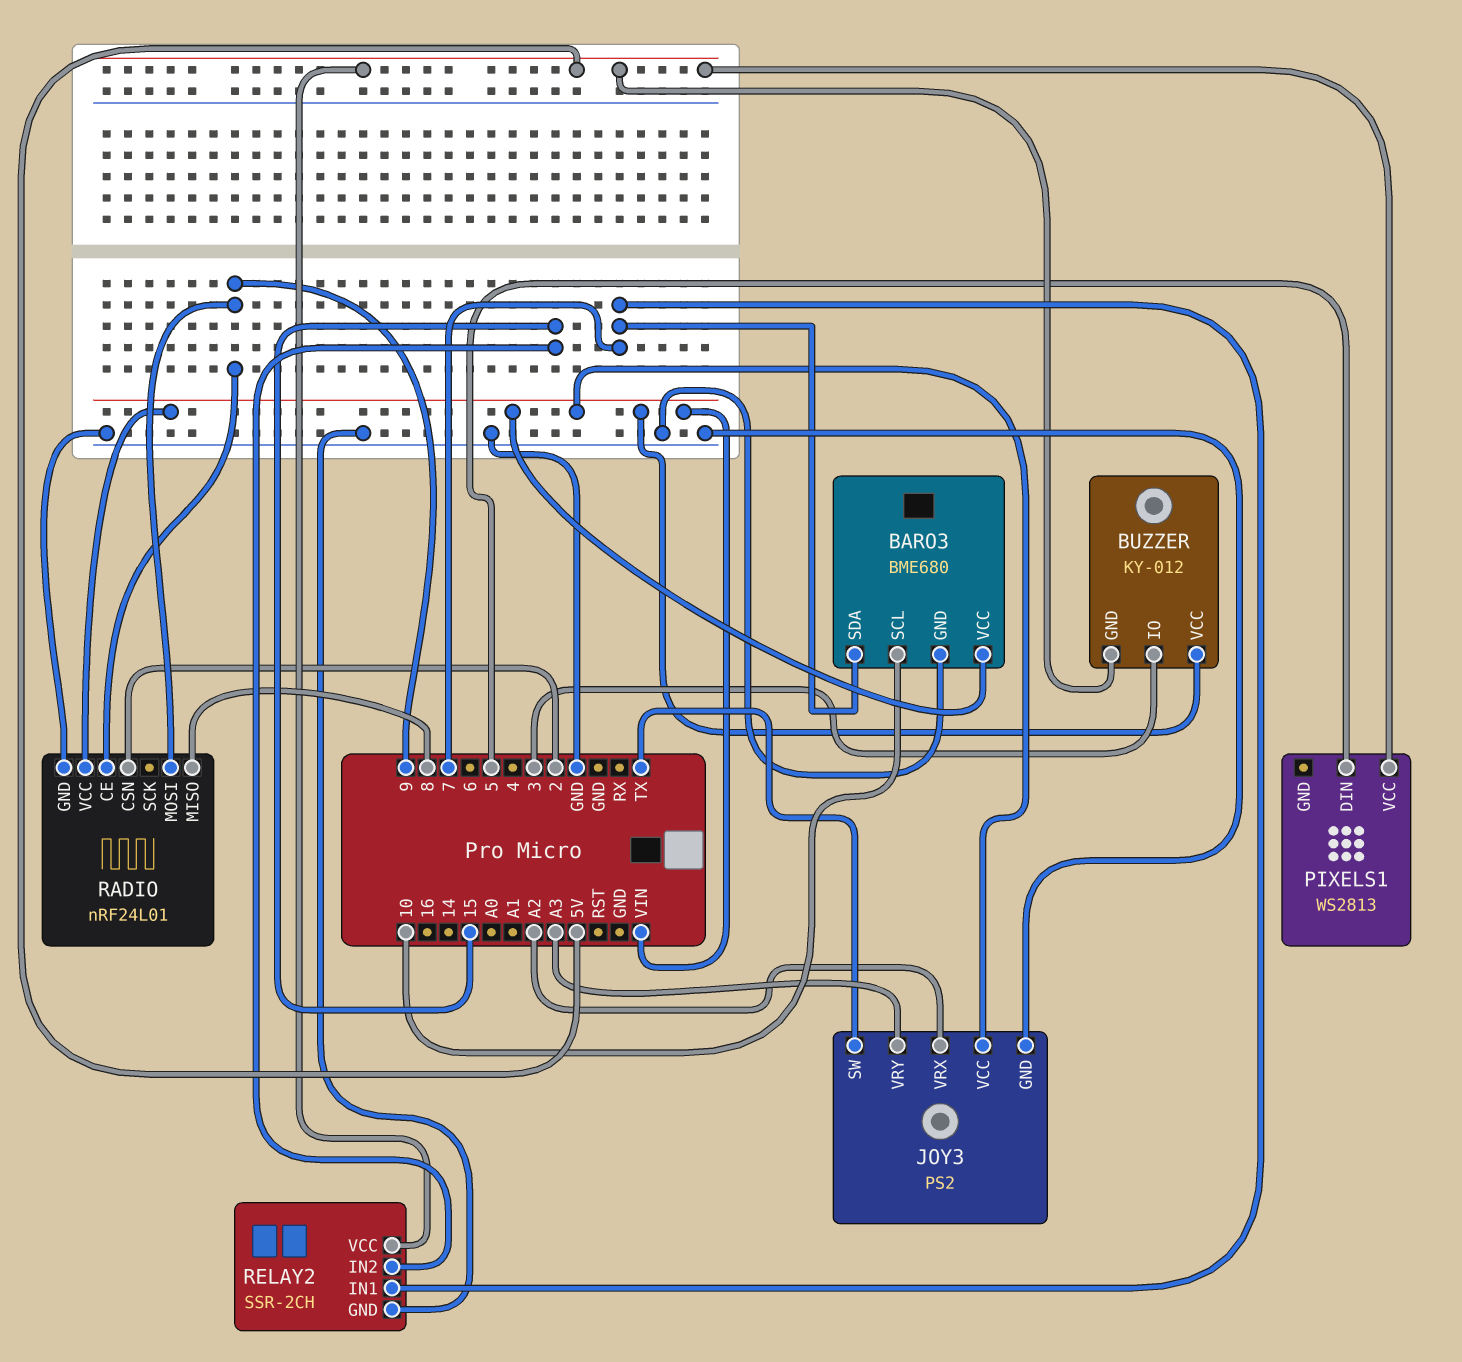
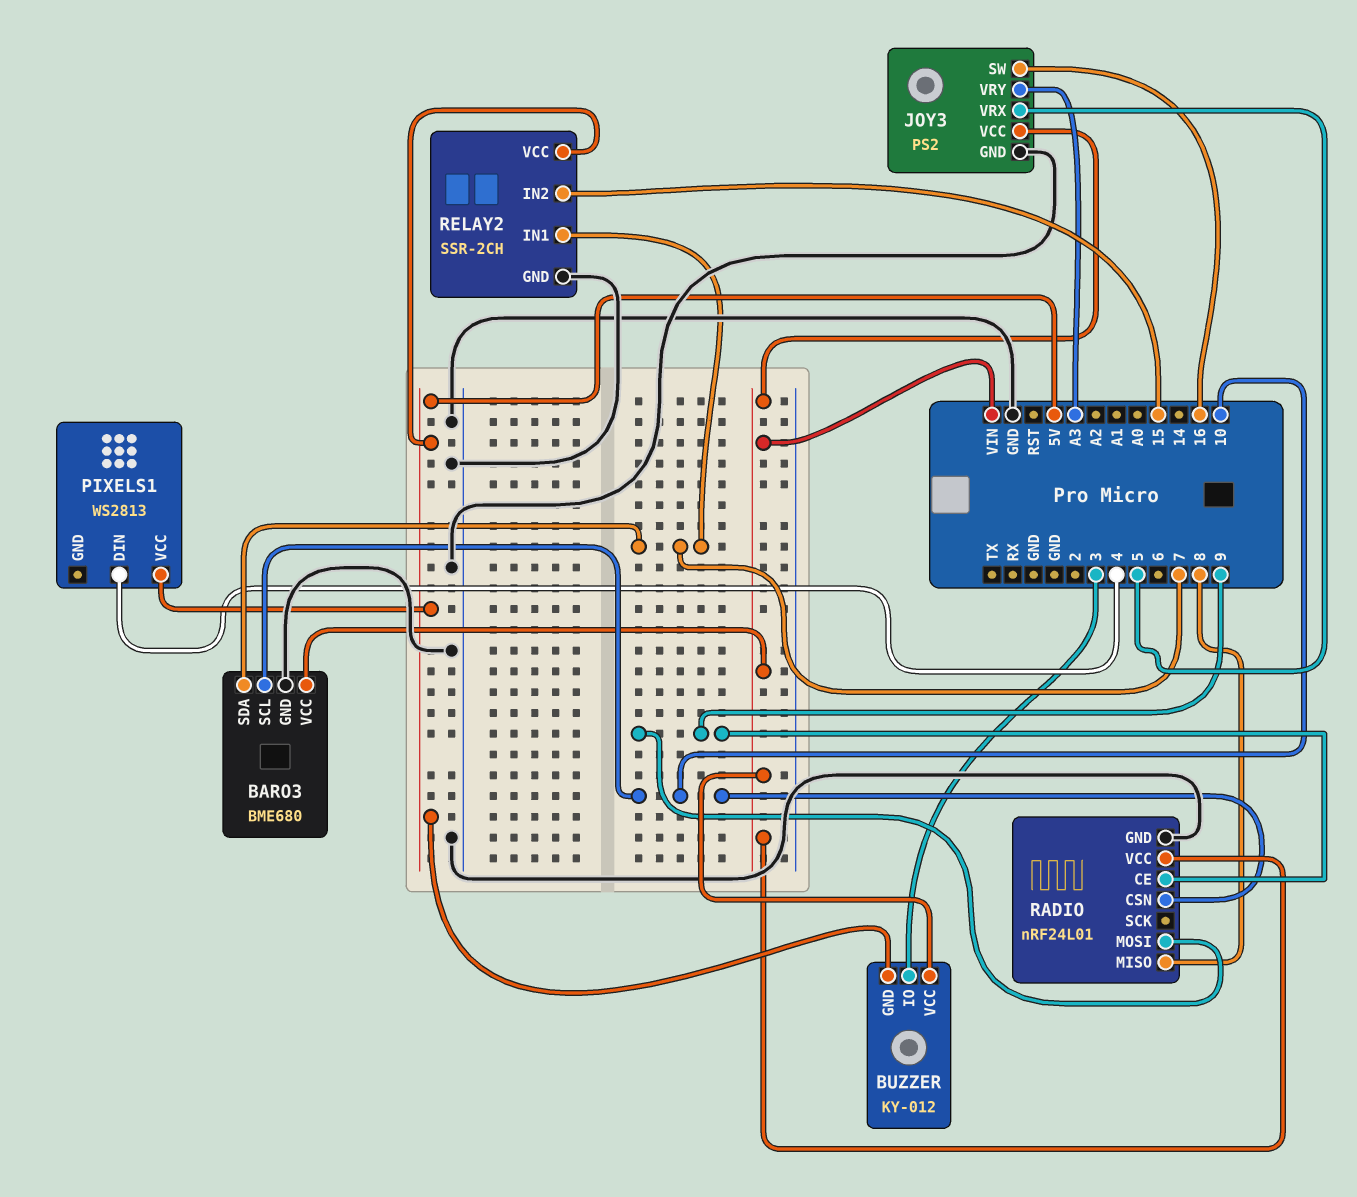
JOY3 pin SW: TX -> 16
JOY3 pin VRX: A2 -> 5
PIXELS1 pin DIN: 5 -> 4
RADIO pin CSN: 2 -> 10

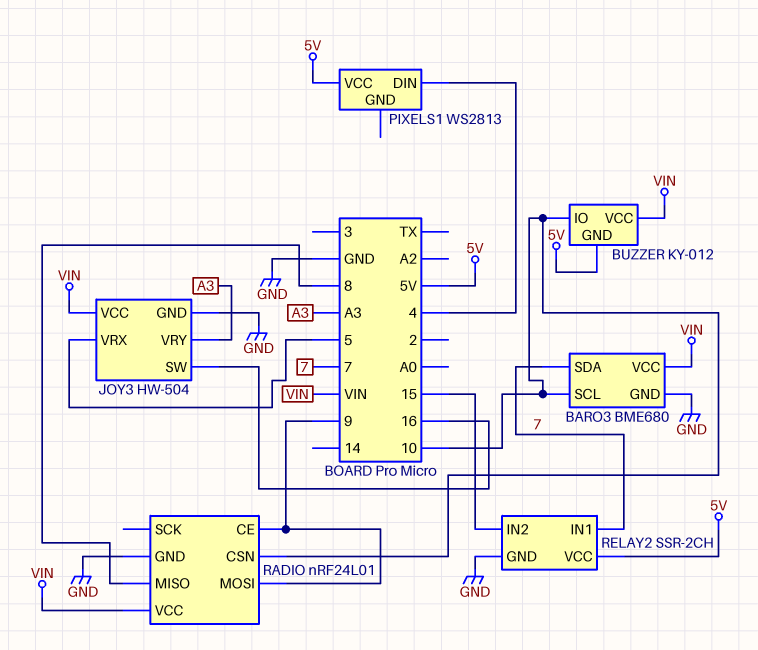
BUZZER pin IO: 3 -> 10
JOY3: PS2 -> HW-504

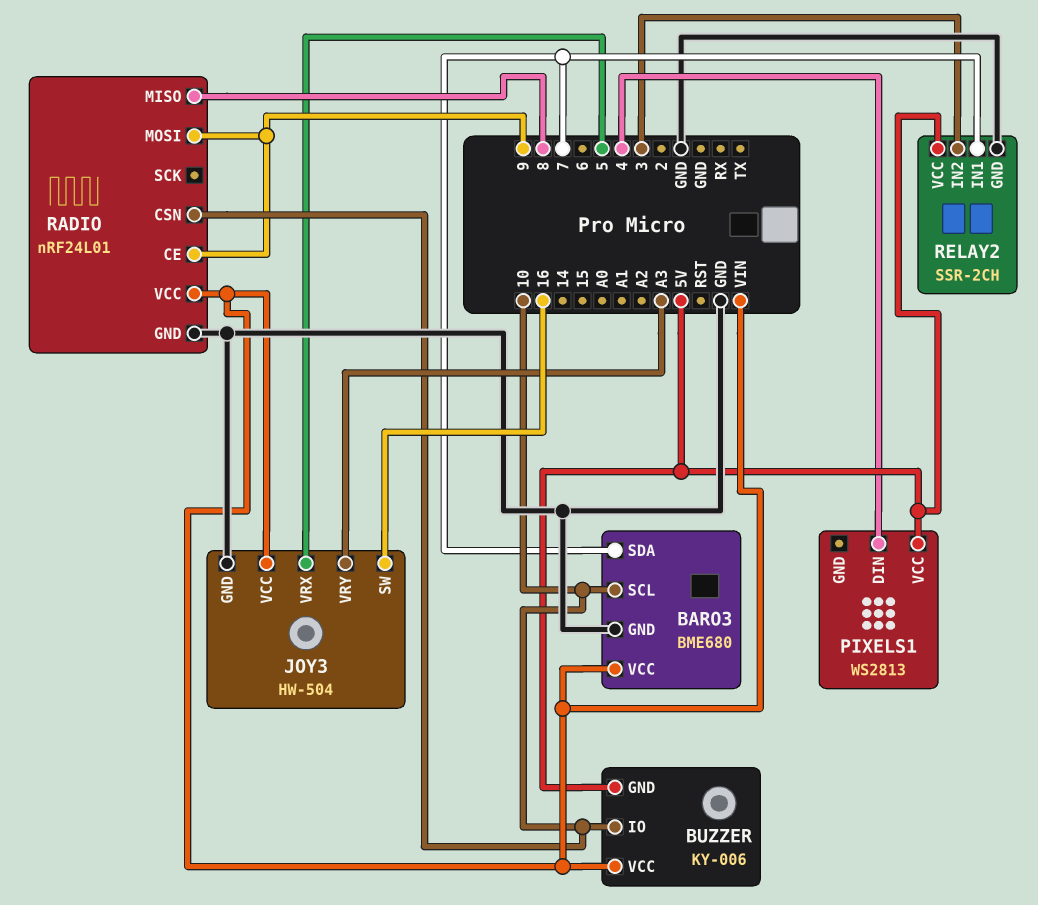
BUZZER: KY-012 -> KY-006
RELAY2 pin IN2: 15 -> 3

